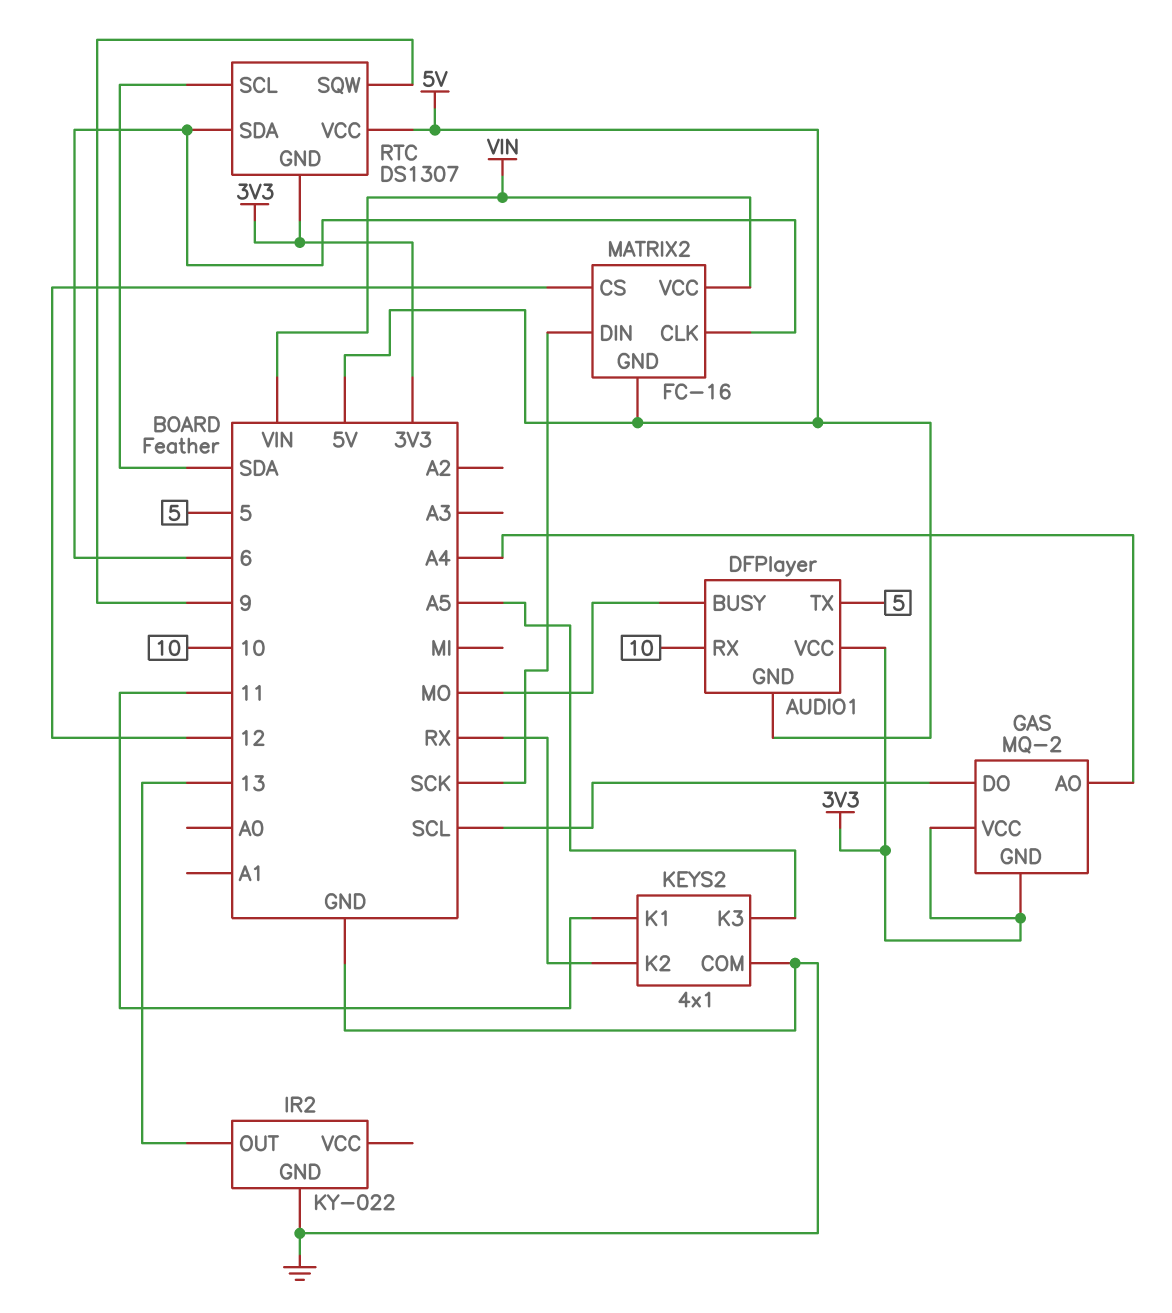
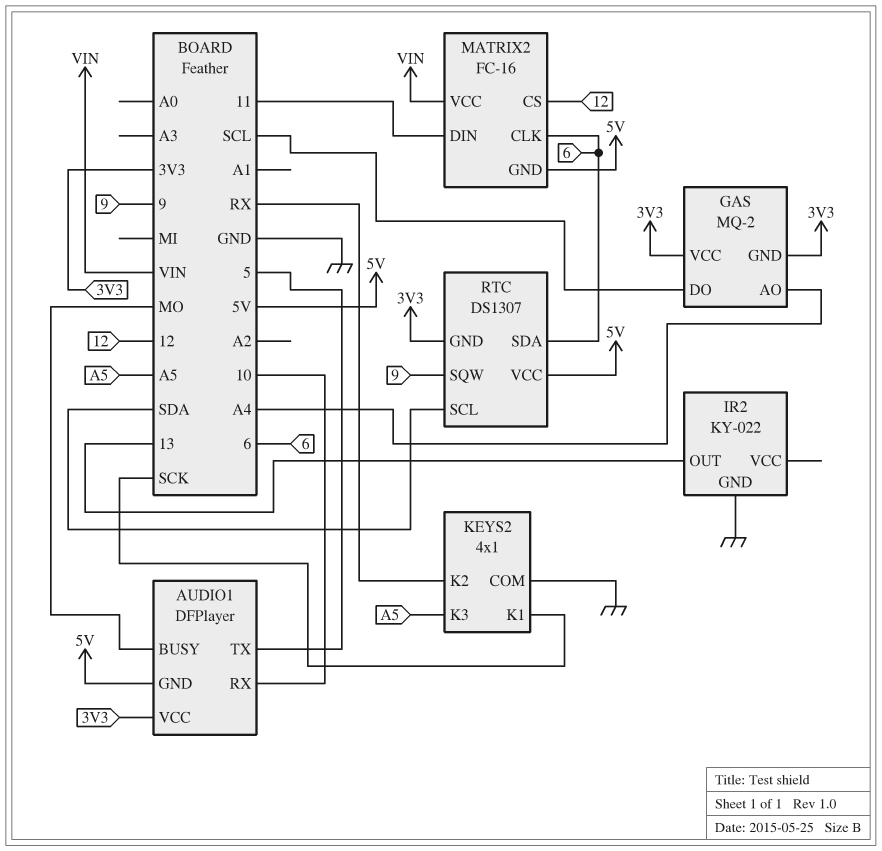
KEYS2 pin K1: 11 -> SCK
MATRIX2 pin DIN: SCK -> 11

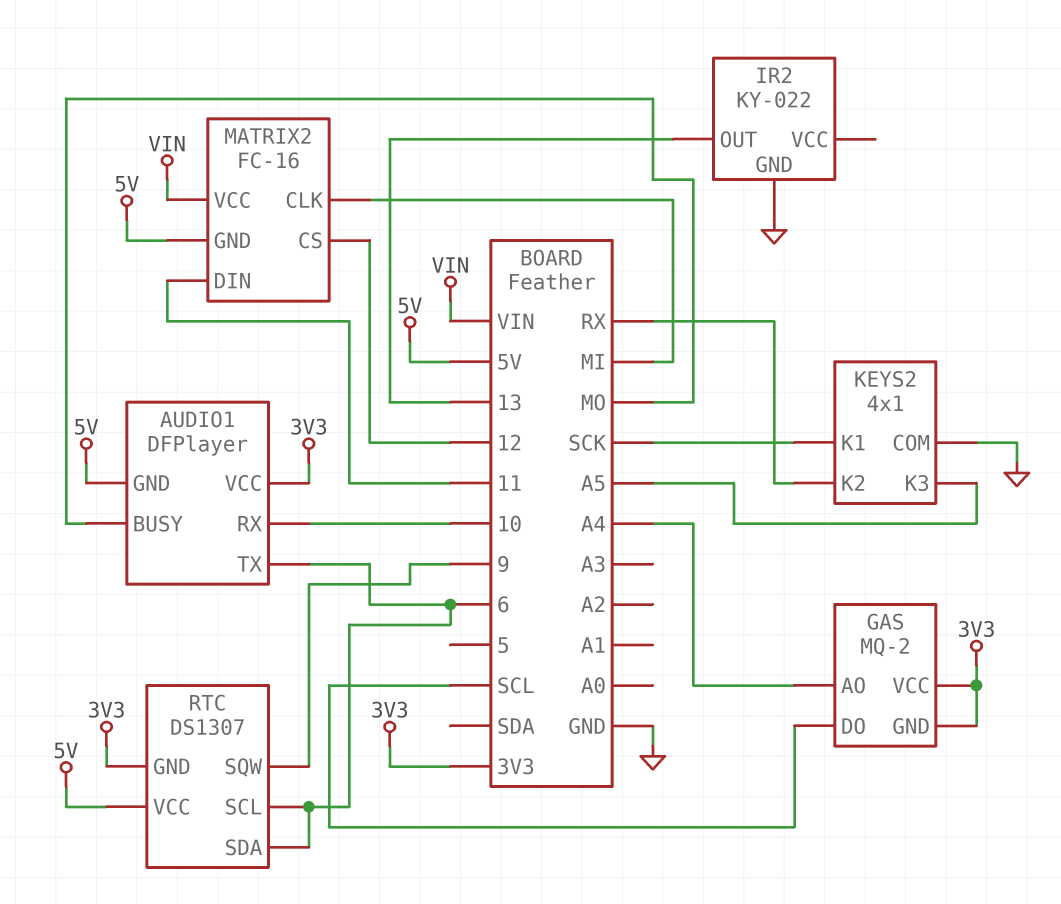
AUDIO1 pin TX: 5 -> 6
MATRIX2 pin CLK: 6 -> MI
RTC pin SCL: SDA -> 6

